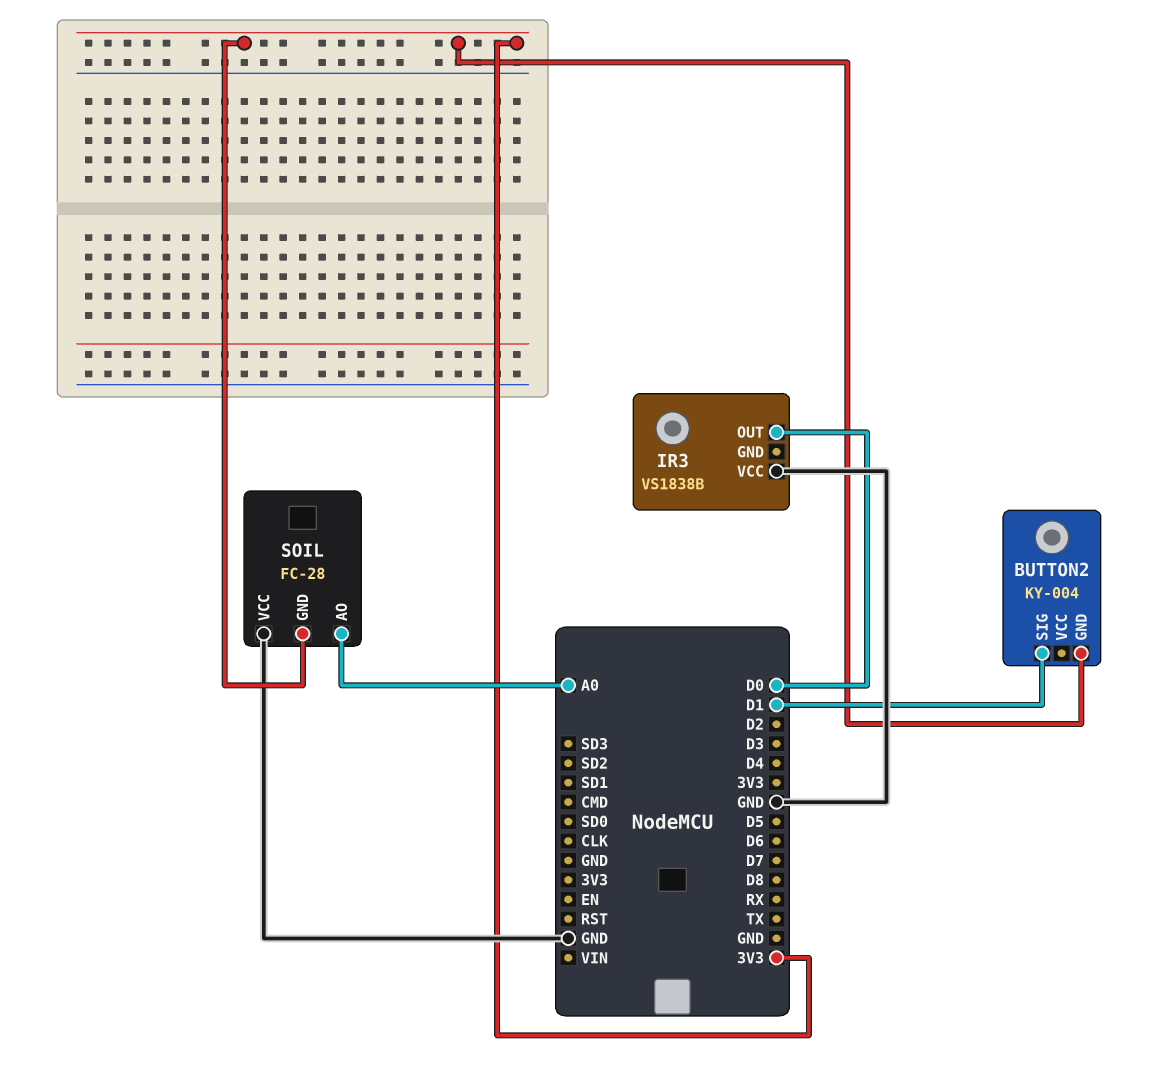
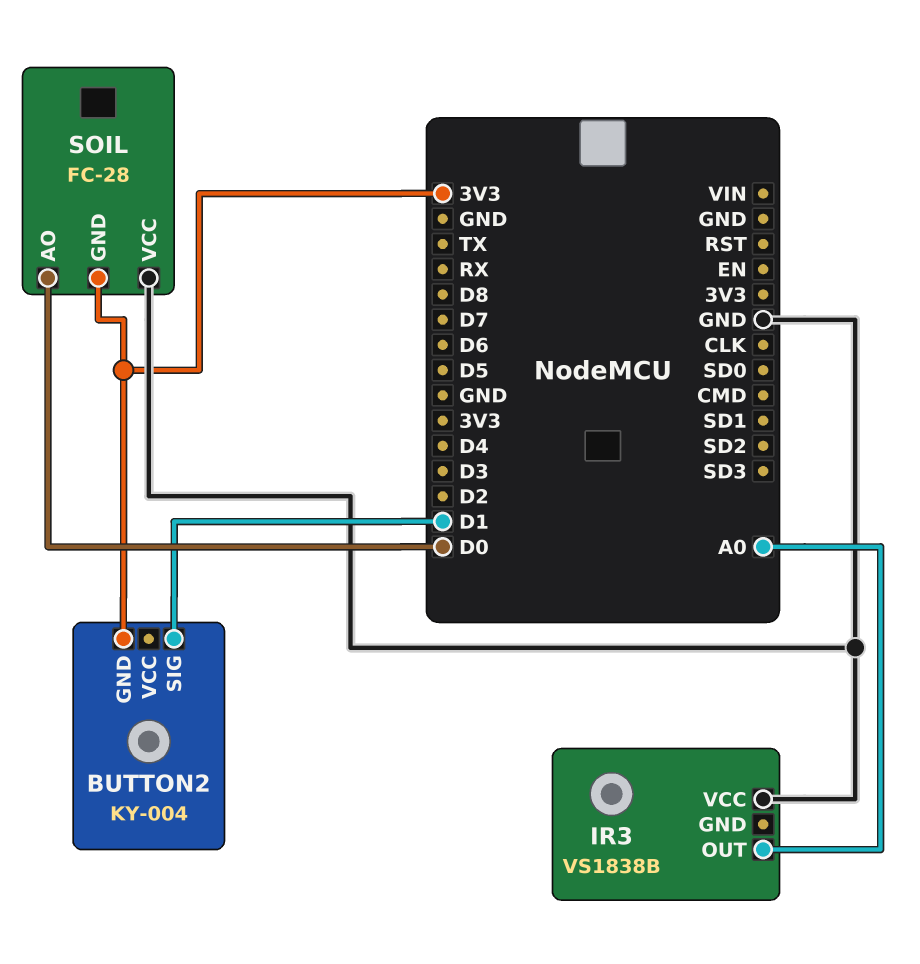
IR3 pin OUT: D0 -> A0
SOIL pin AO: A0 -> D0

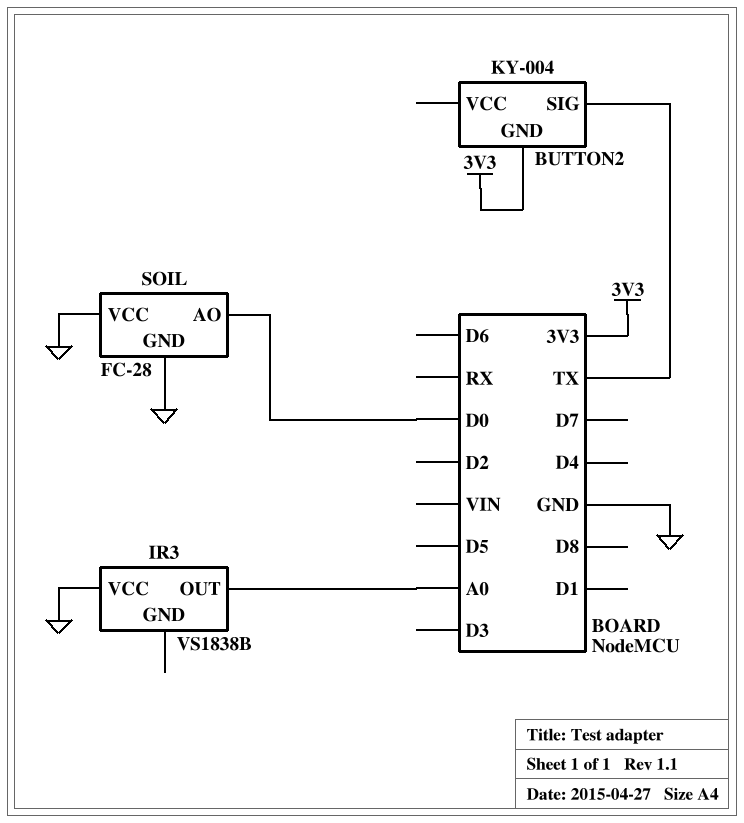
BUTTON2 pin SIG: D1 -> TX
SOIL pin GND: 3V3 -> GND

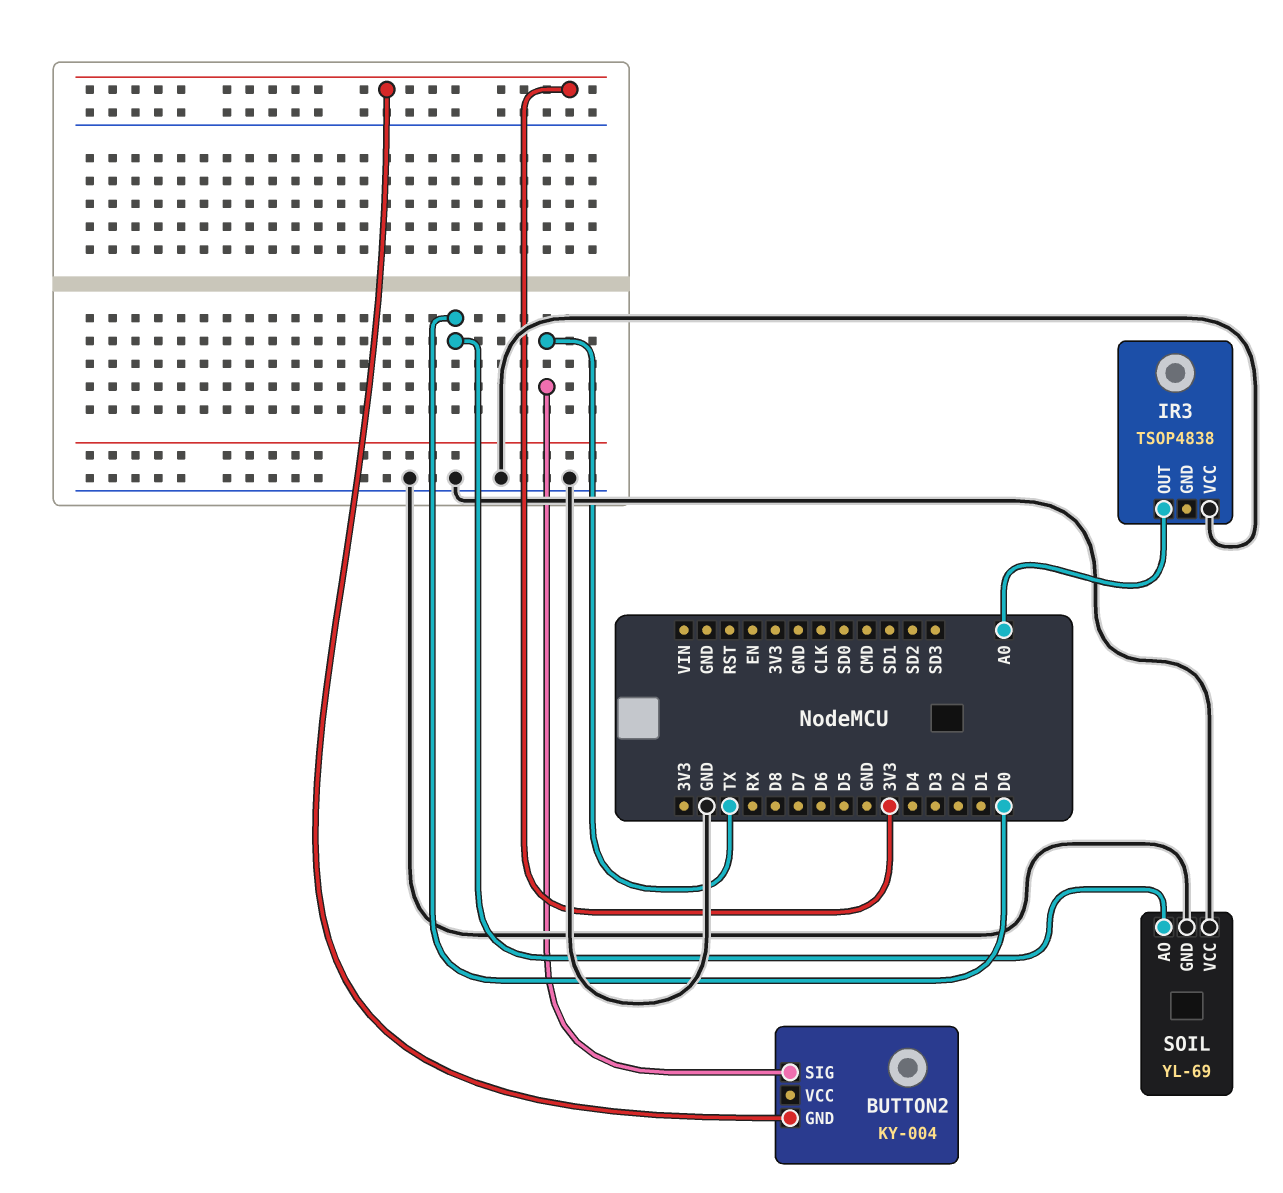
IR3: VS1838B -> TSOP4838
SOIL: FC-28 -> YL-69

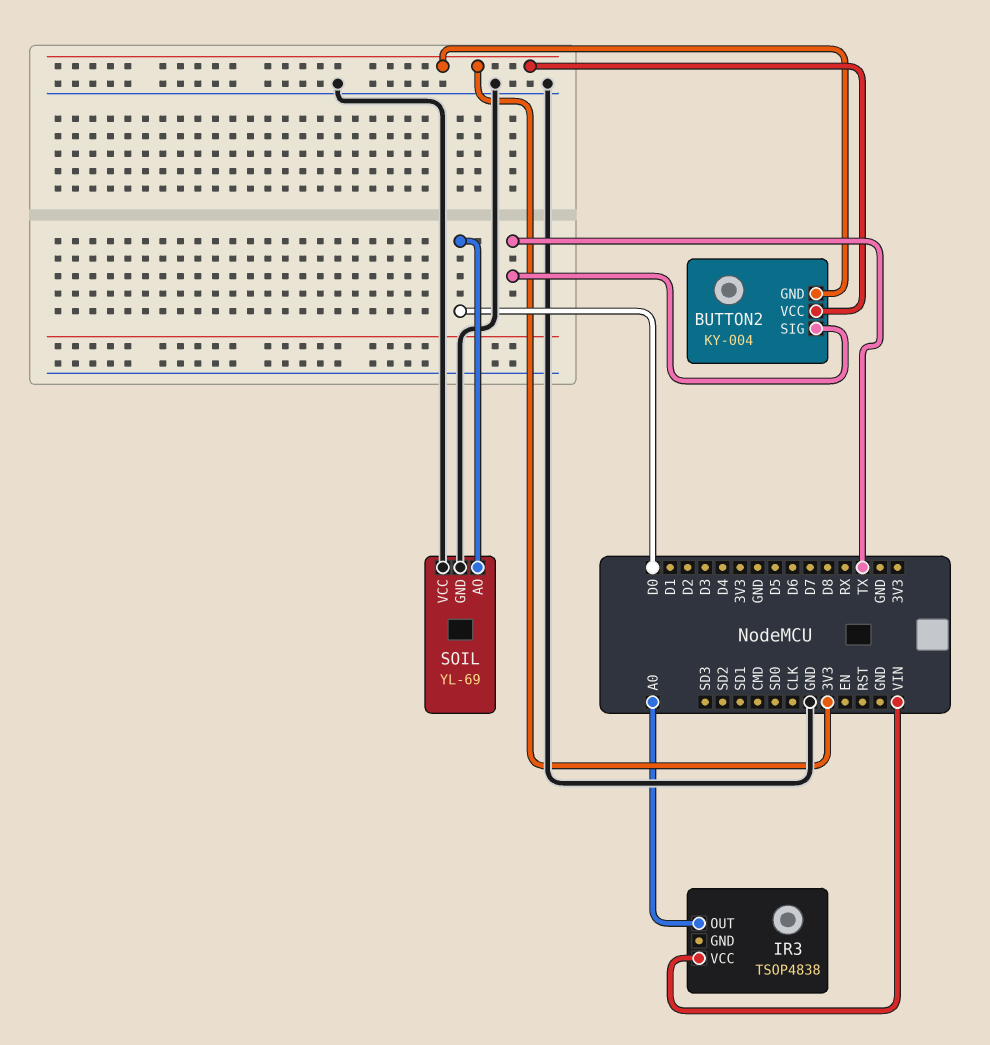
BUTTON2 pin VCC: none -> 3V3
IR3 pin VCC: GND -> VIN

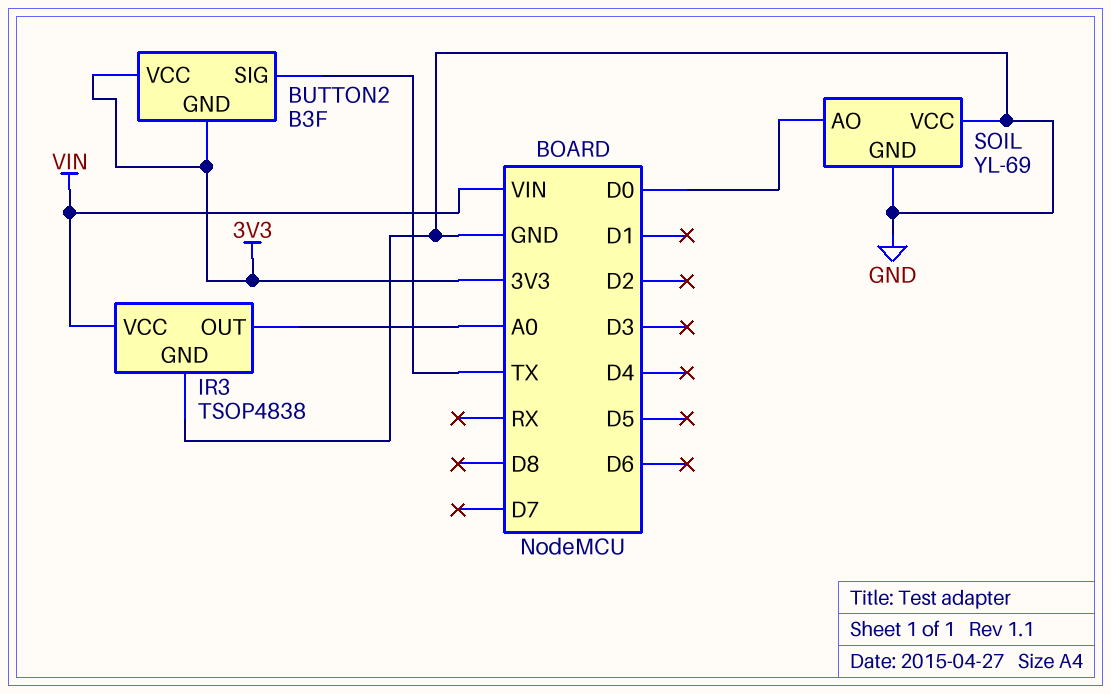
BUTTON2: KY-004 -> B3F
IR3 pin GND: none -> GND

